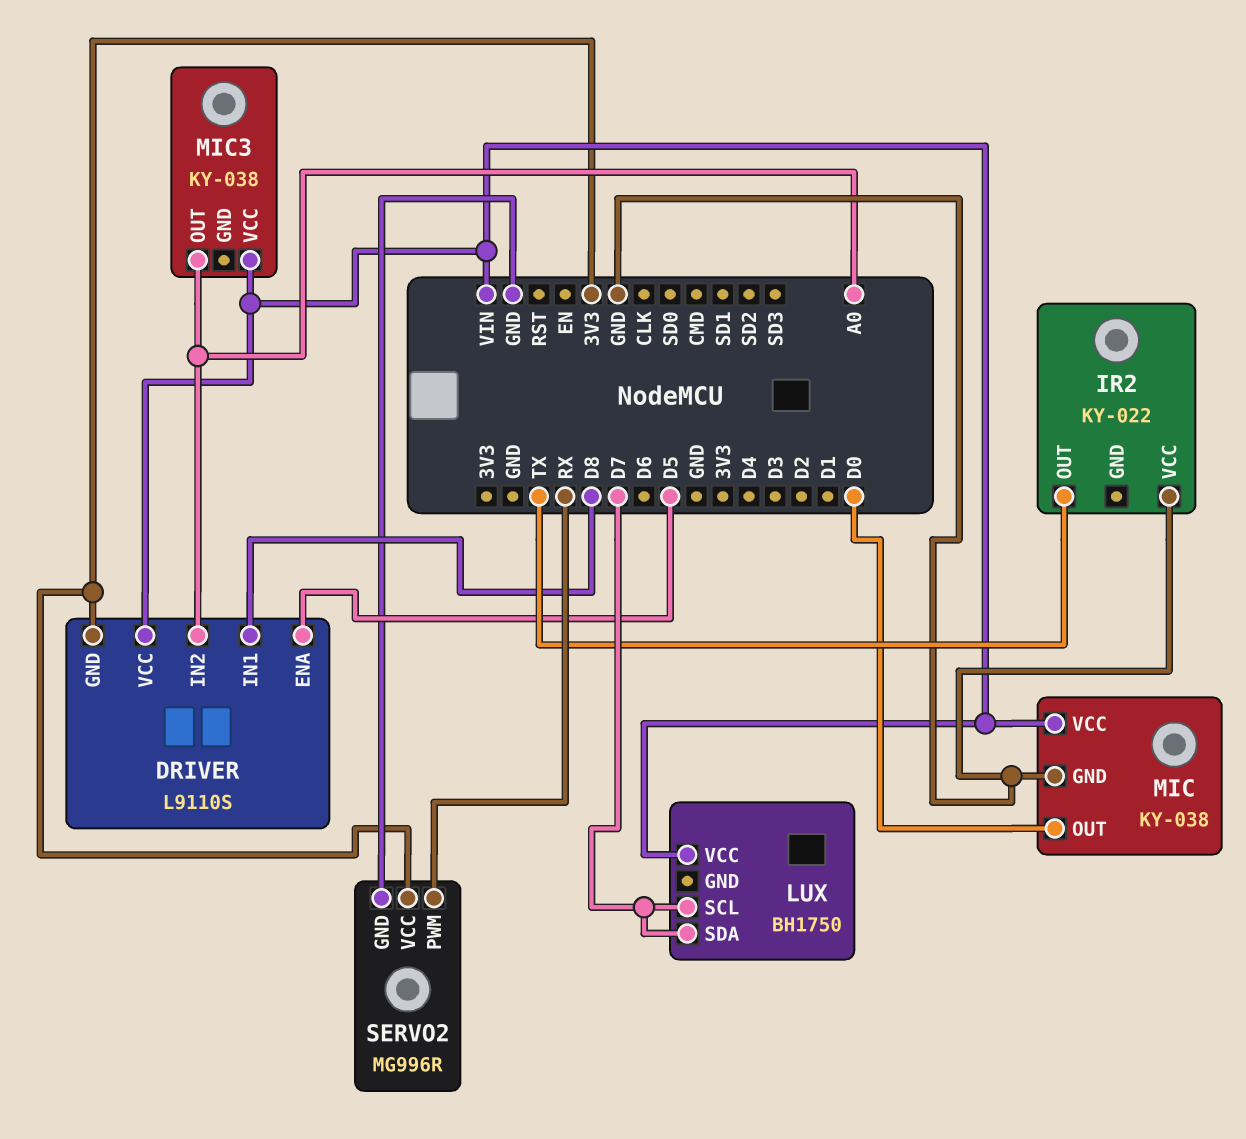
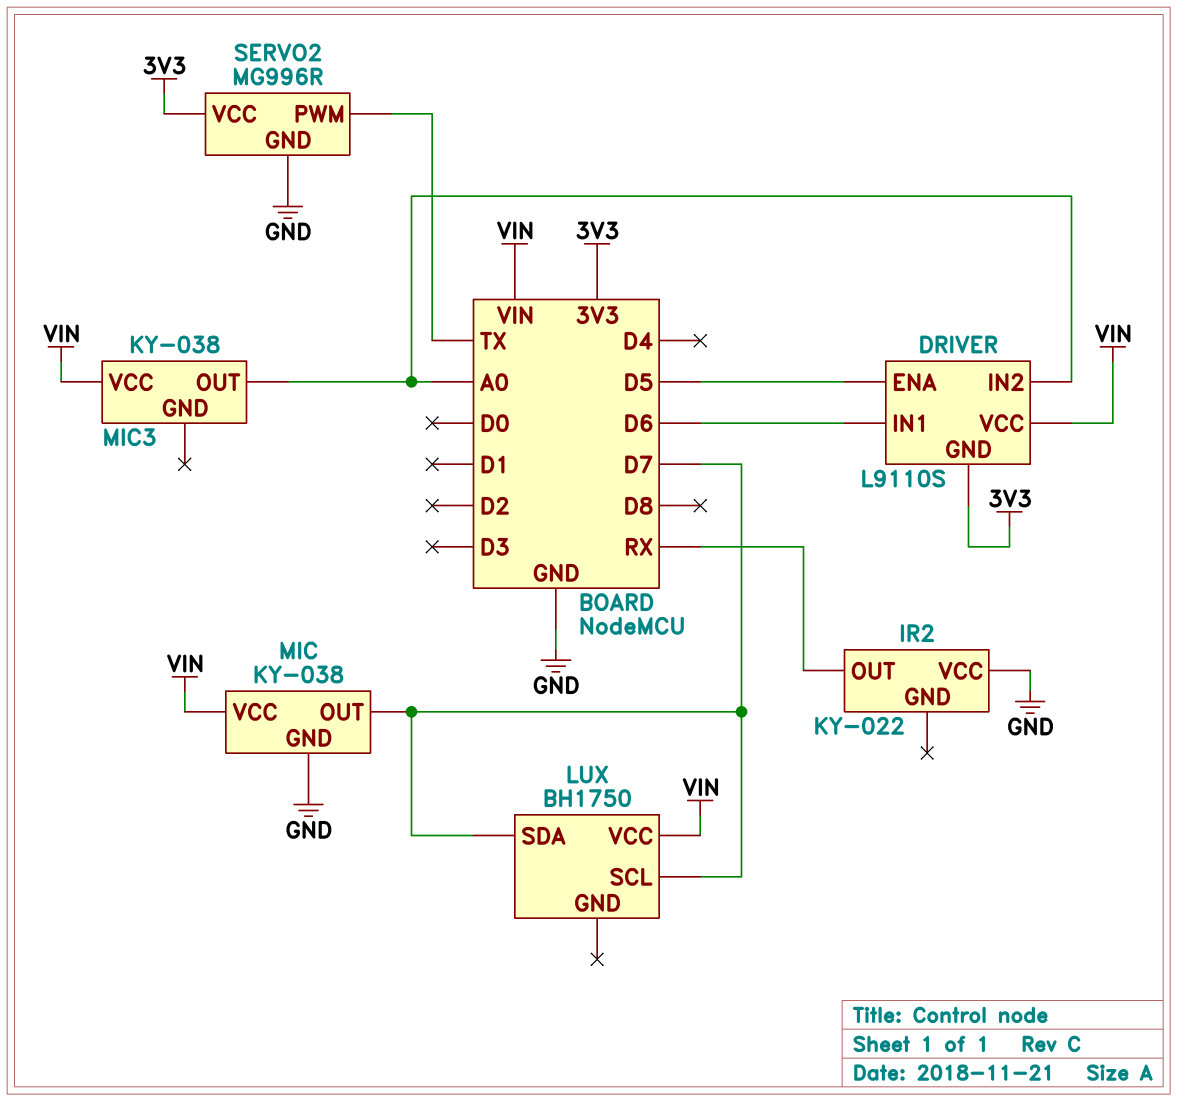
DRIVER pin IN1: D8 -> D6
IR2 pin OUT: TX -> RX
MIC pin OUT: D0 -> D7
SERVO2 pin PWM: RX -> TX

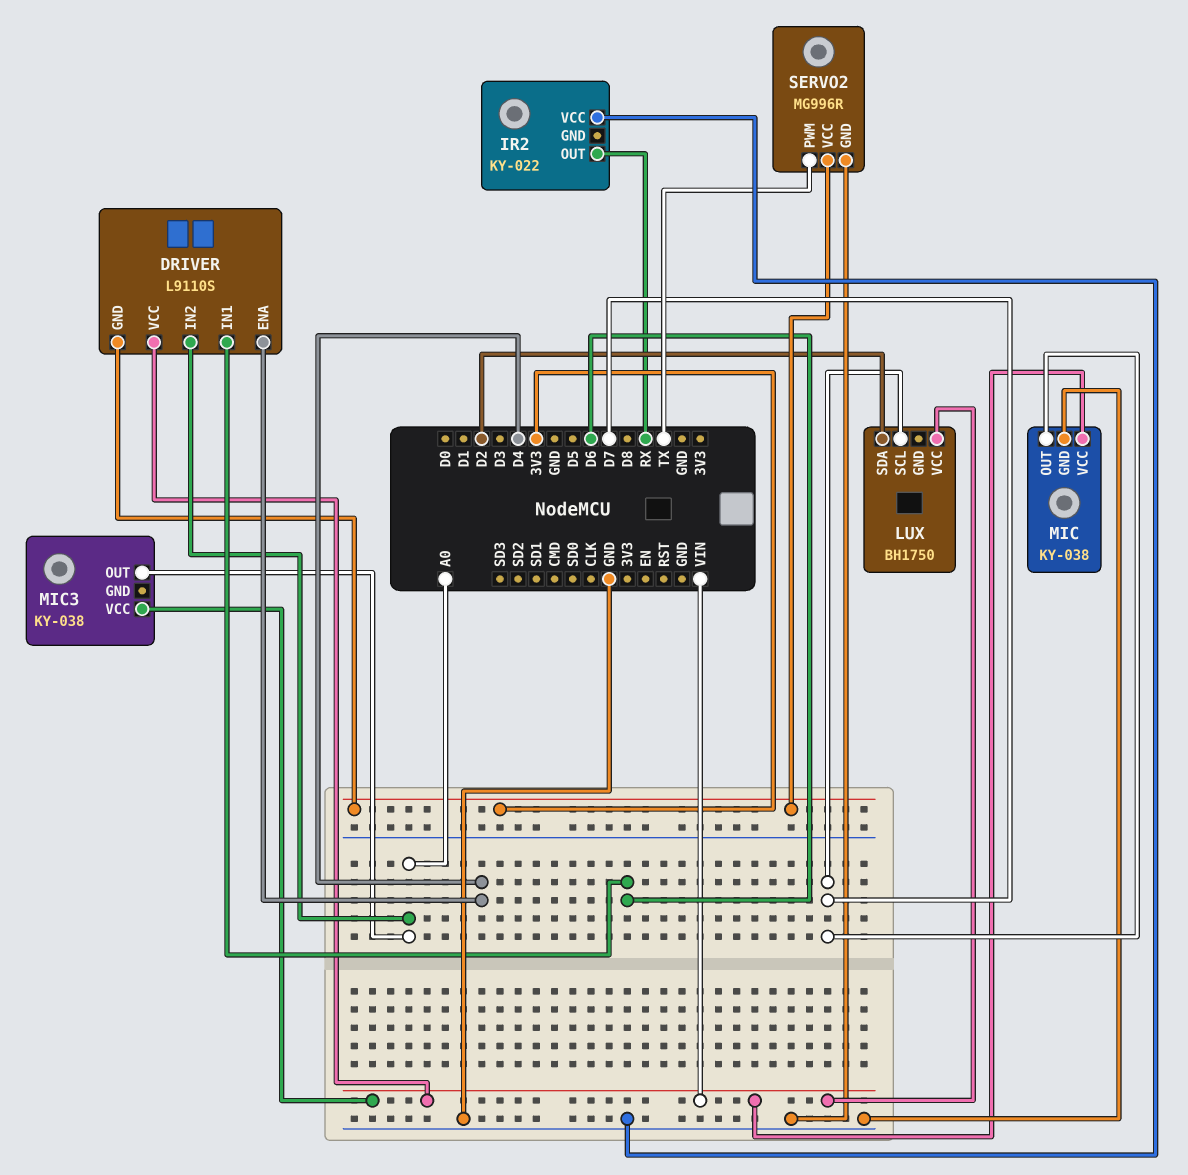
DRIVER pin ENA: D5 -> D4
LUX pin SDA: D7 -> D2

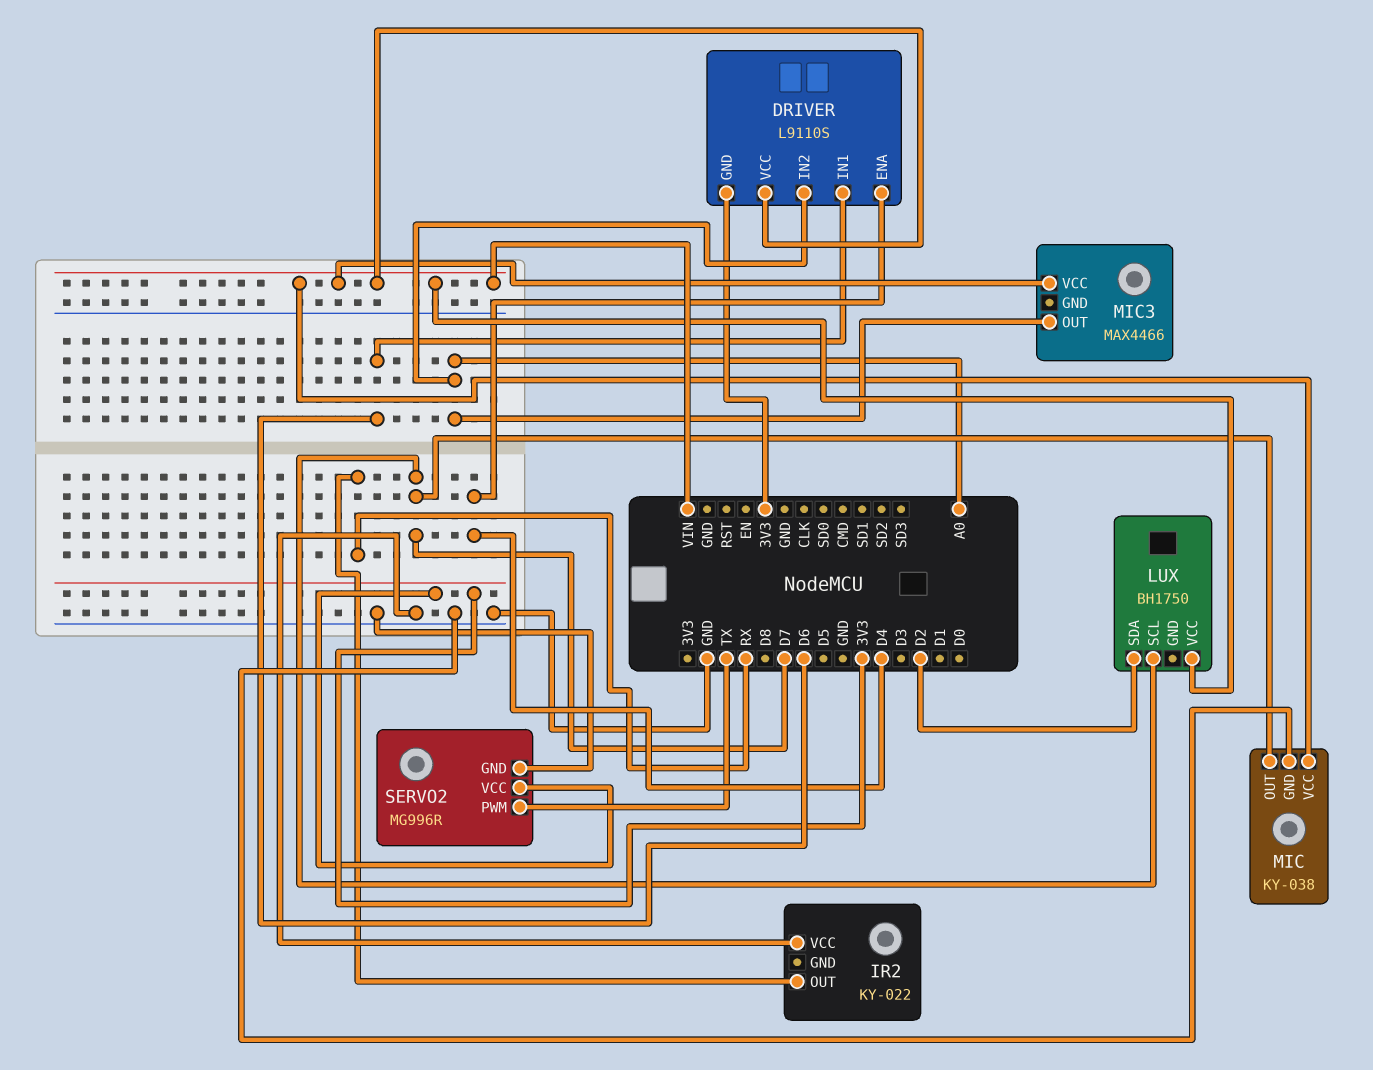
MIC3: KY-038 -> MAX4466

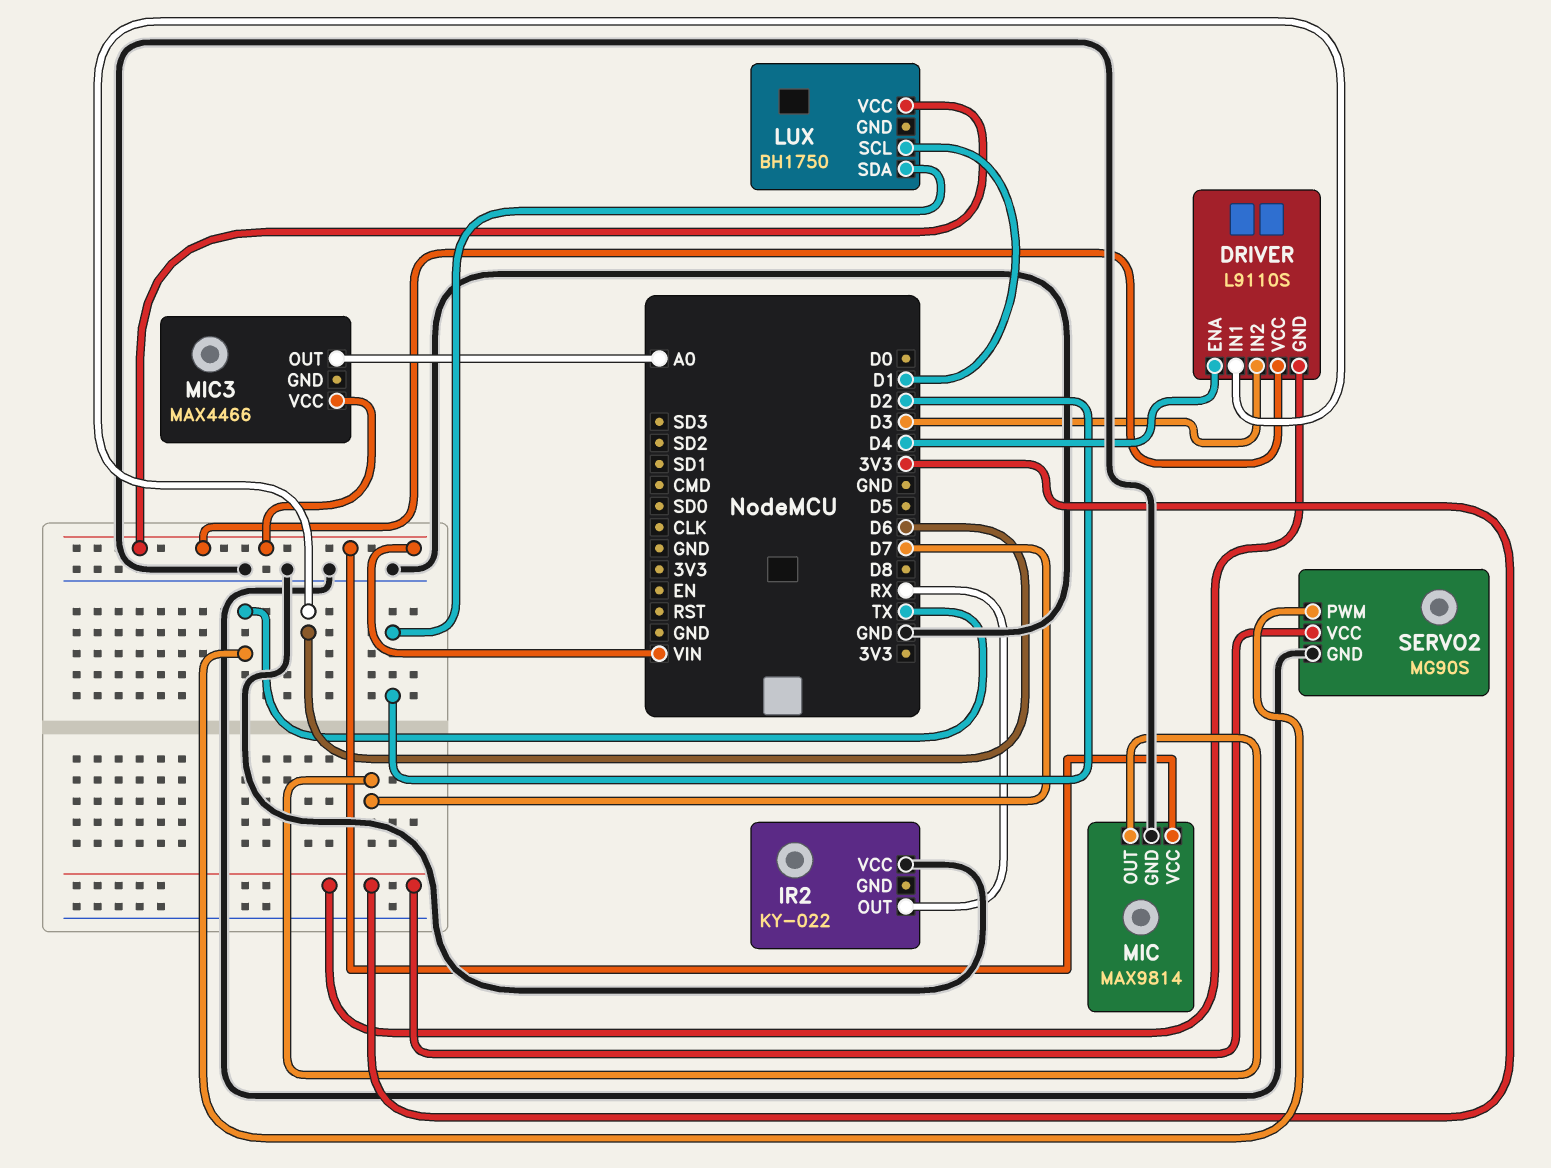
DRIVER pin IN2: A0 -> D3
LUX pin SCL: D7 -> D1
MIC: KY-038 -> MAX9814
SERVO2: MG996R -> MG90S

